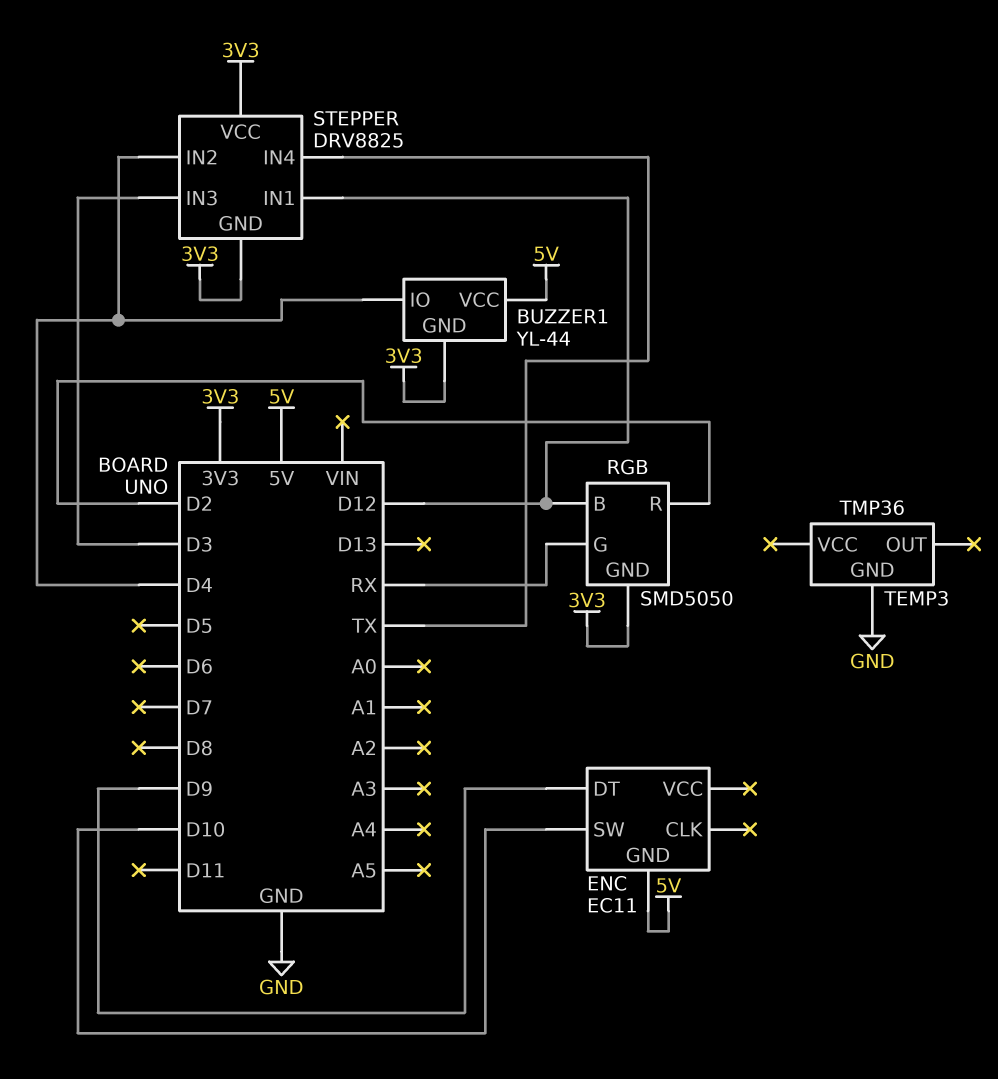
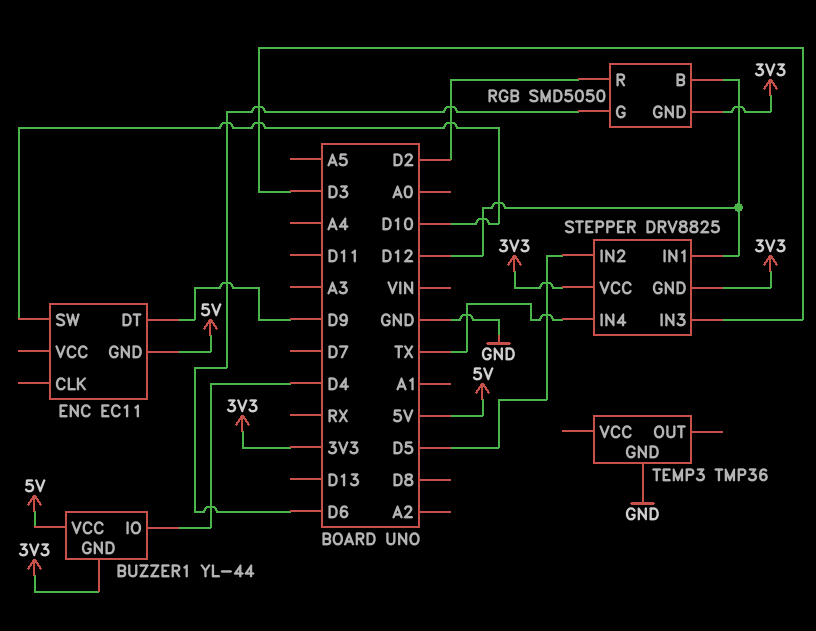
RGB pin G: RX -> D6
STEPPER pin IN2: D4 -> D5

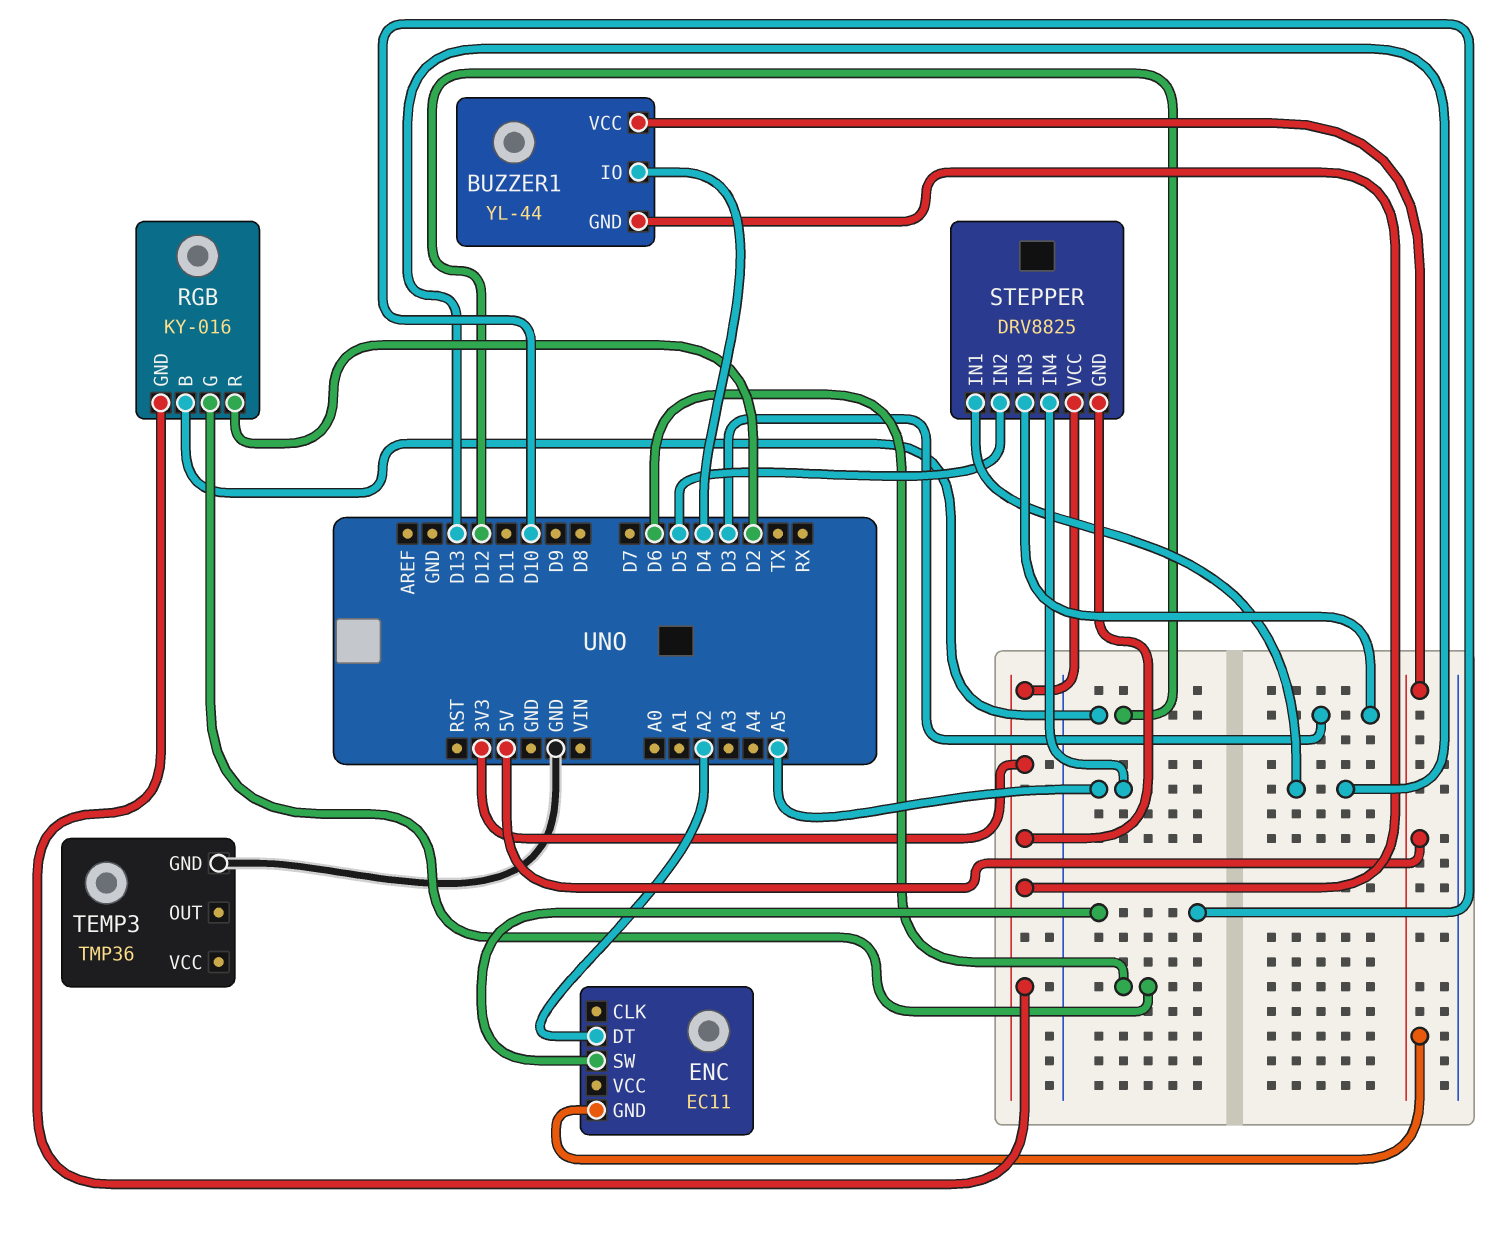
ENC pin DT: D9 -> A2
RGB: SMD5050 -> KY-016
STEPPER pin IN1: D12 -> D13
STEPPER pin IN4: TX -> A5

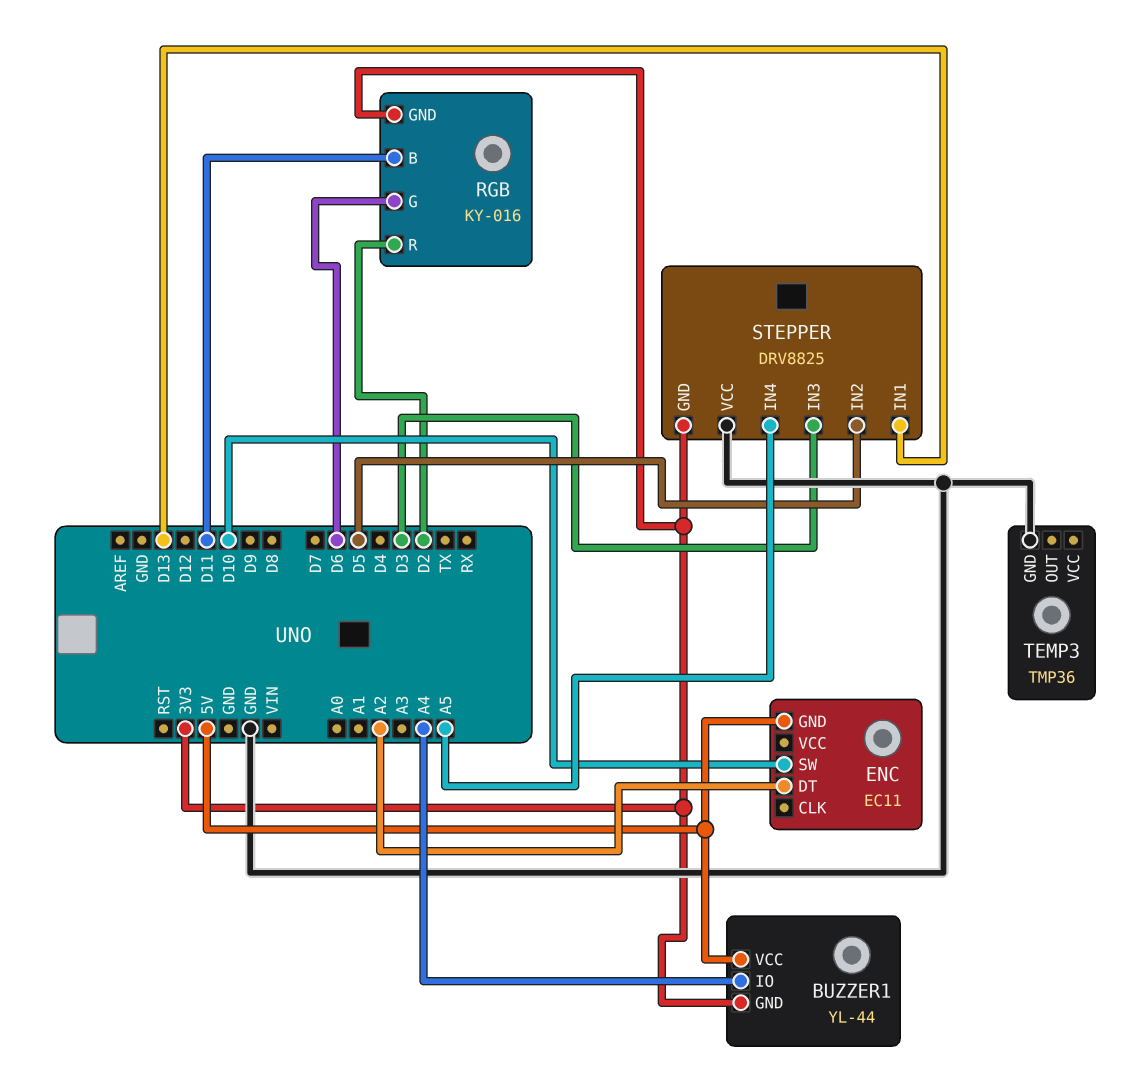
BUZZER1 pin IO: D4 -> A4
RGB pin B: D12 -> D11
STEPPER pin VCC: 3V3 -> GND

